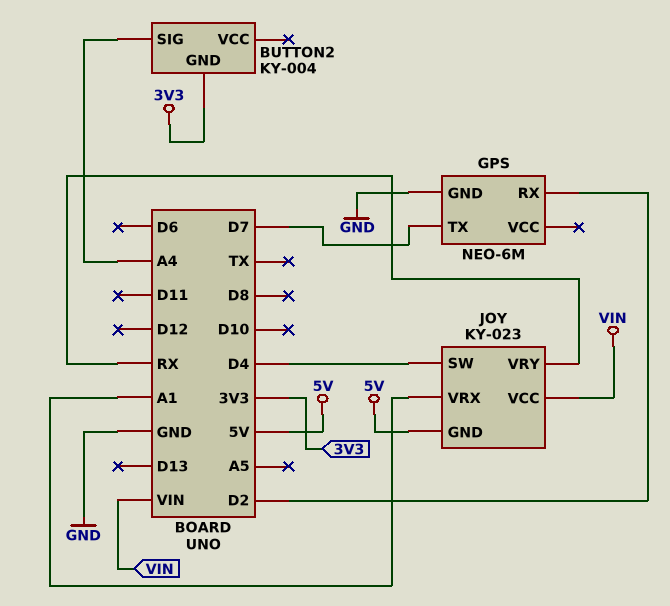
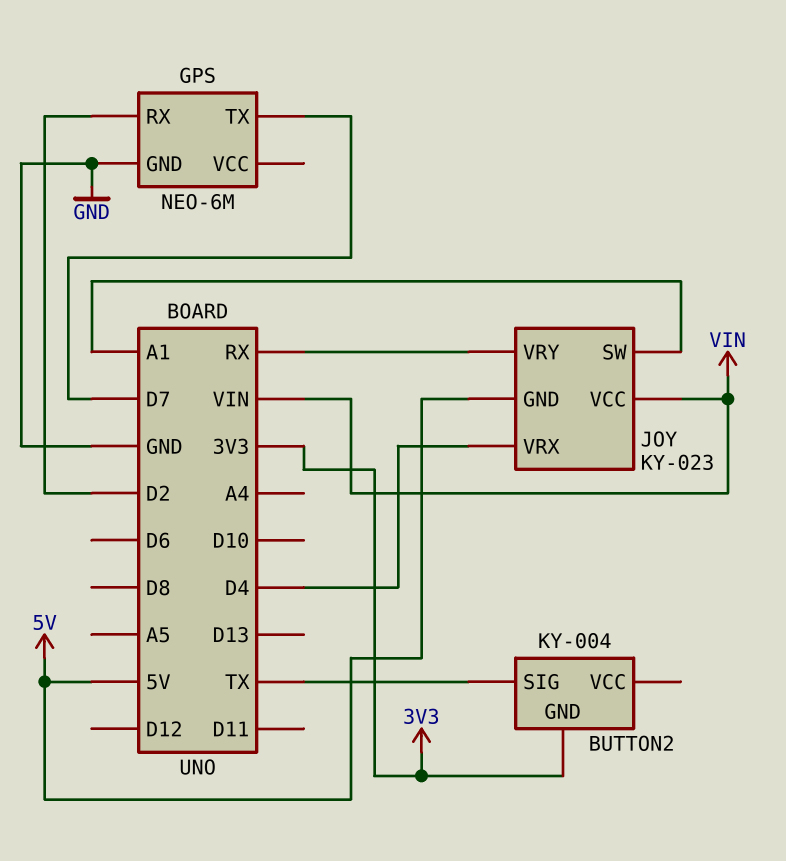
BUTTON2 pin SIG: A4 -> TX
JOY pin SW: D4 -> A1
JOY pin VRX: A1 -> D4

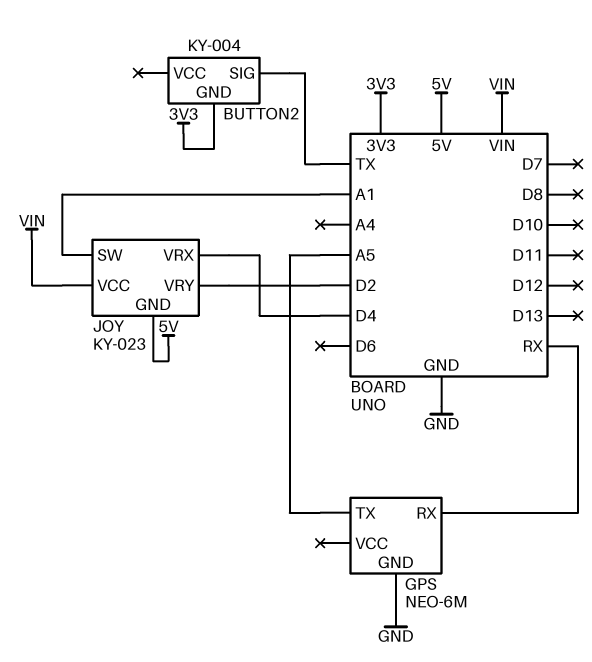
GPS pin RX: D2 -> RX
GPS pin TX: D7 -> A5
JOY pin VRY: RX -> D2

